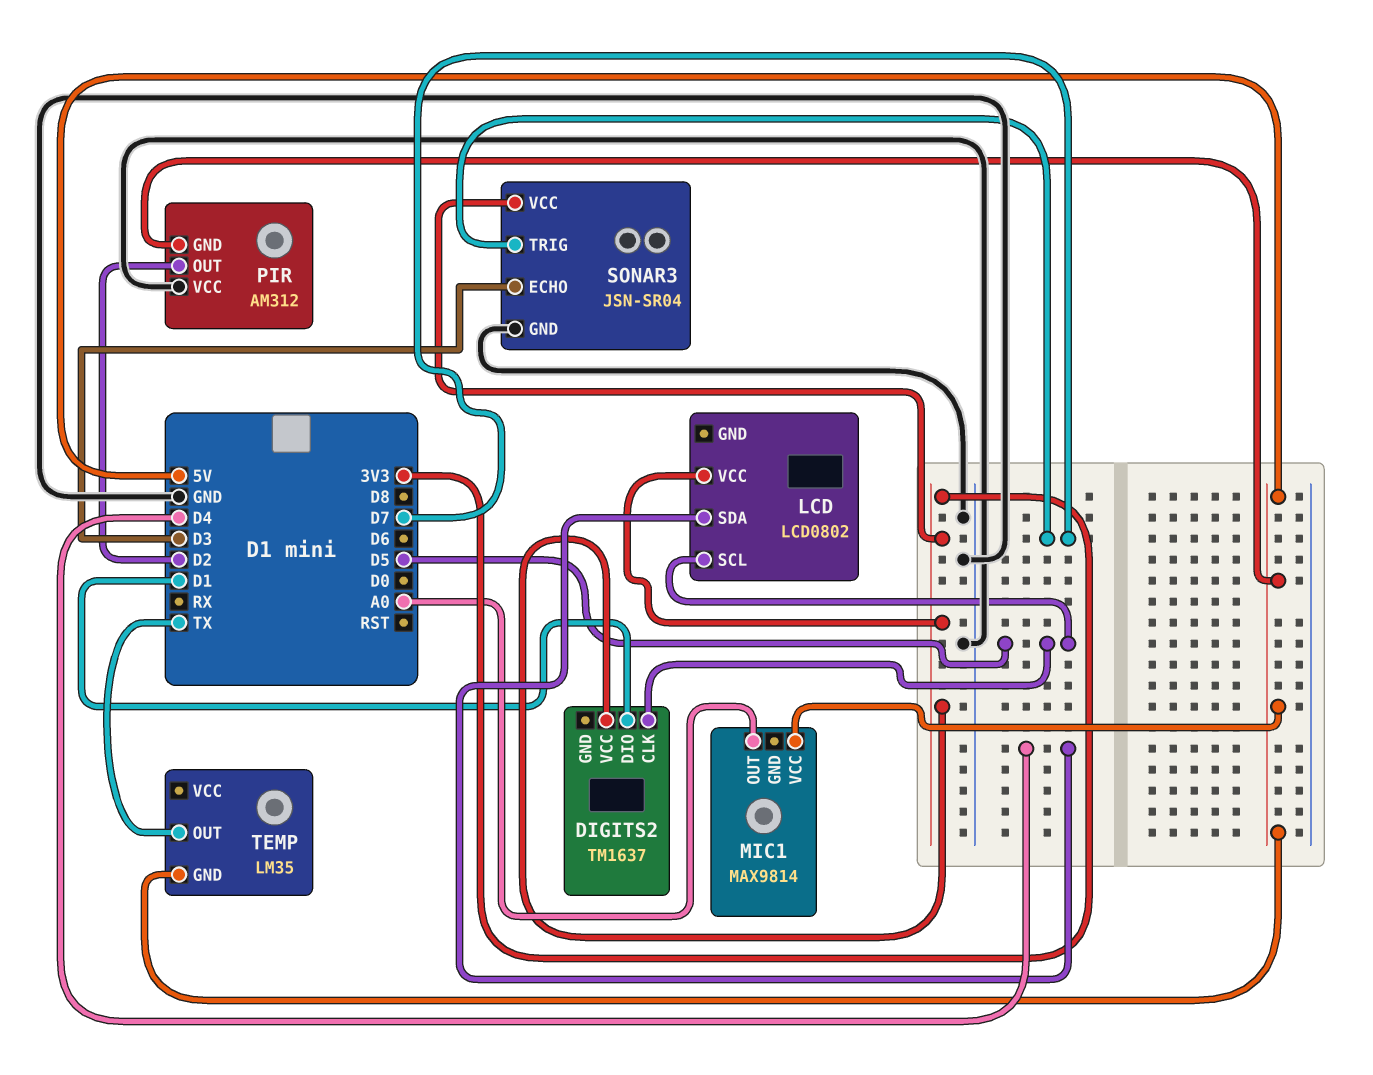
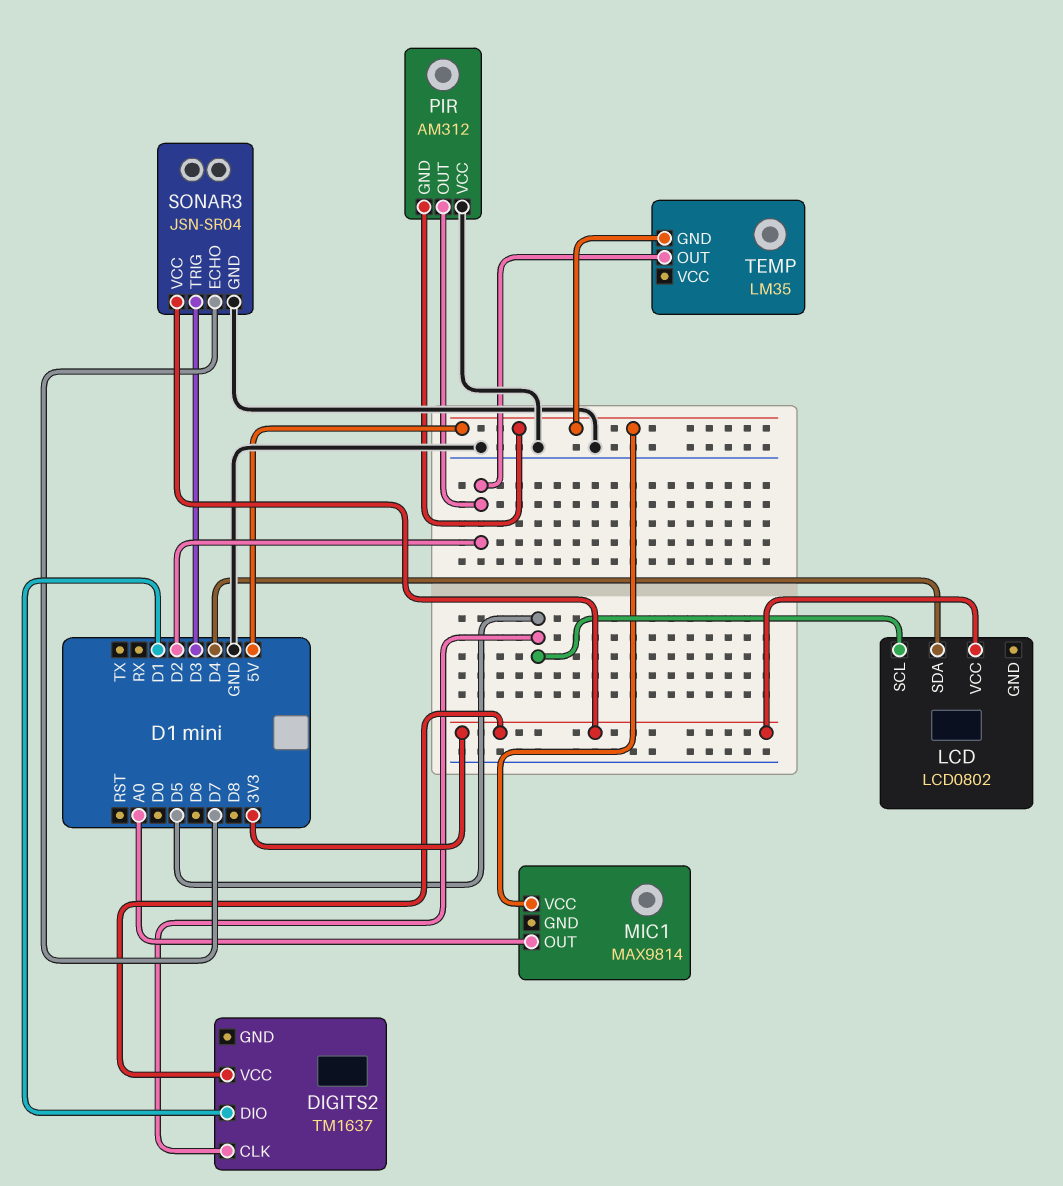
SONAR3 pin ECHO: D3 -> D7
SONAR3 pin TRIG: D7 -> D3
TEMP pin OUT: TX -> D2

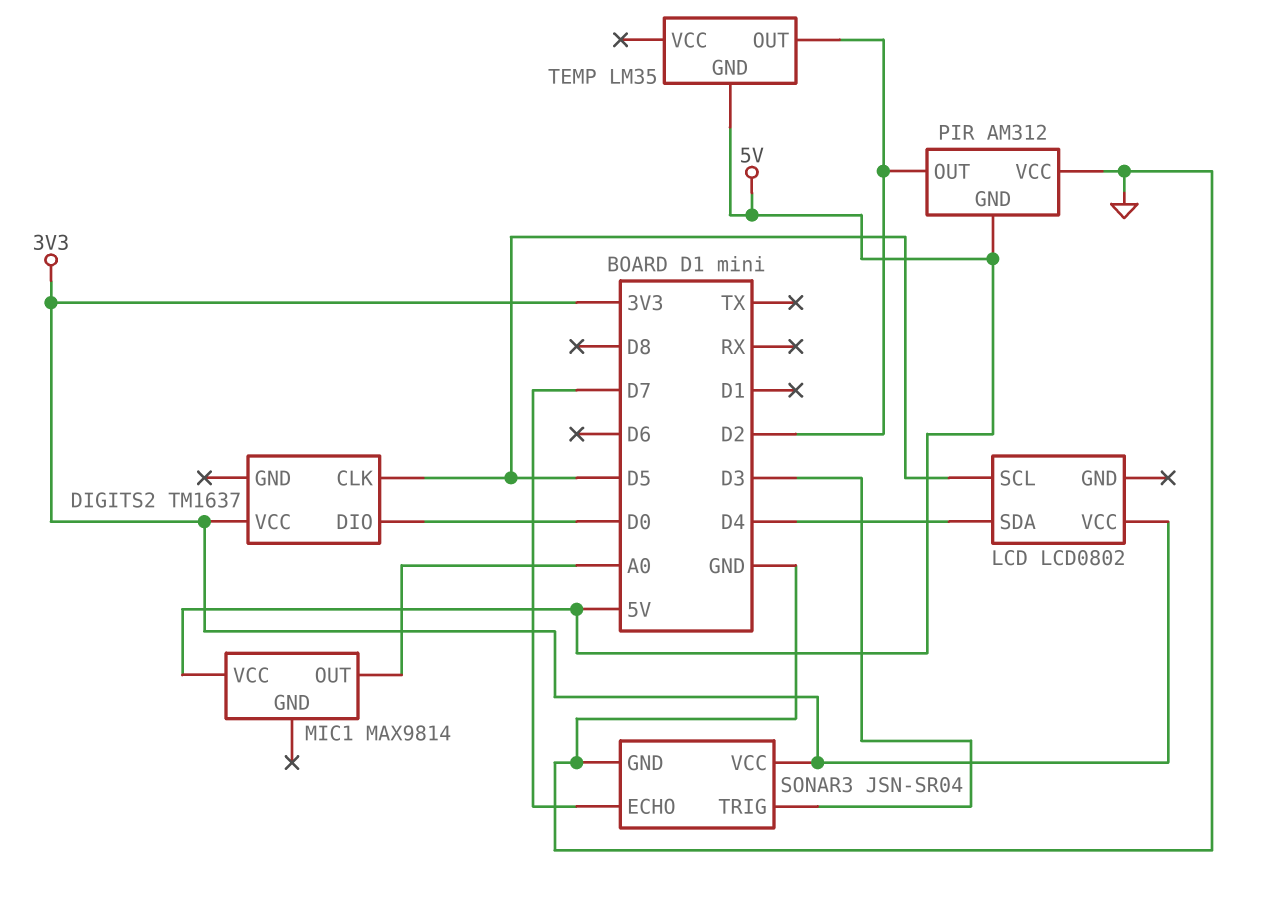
DIGITS2 pin DIO: D1 -> D0

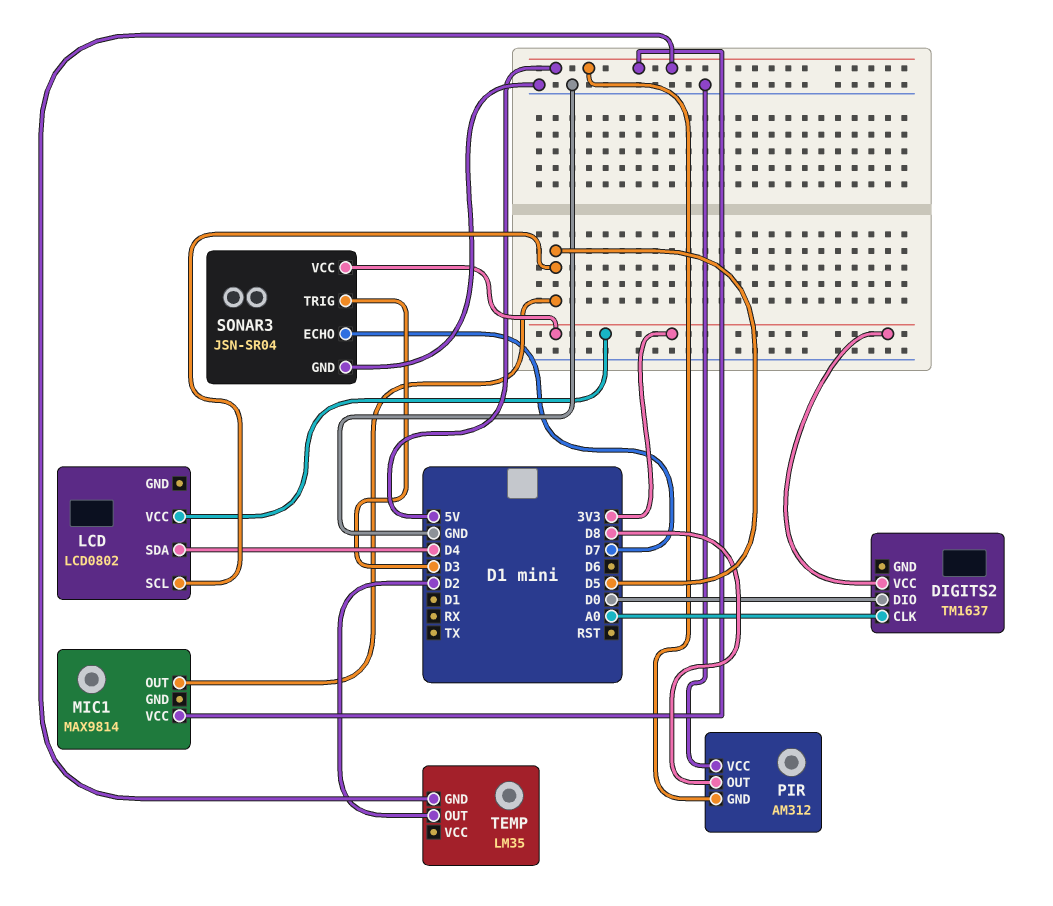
DIGITS2 pin CLK: D5 -> A0
MIC1 pin OUT: A0 -> D5
PIR pin OUT: D2 -> D8

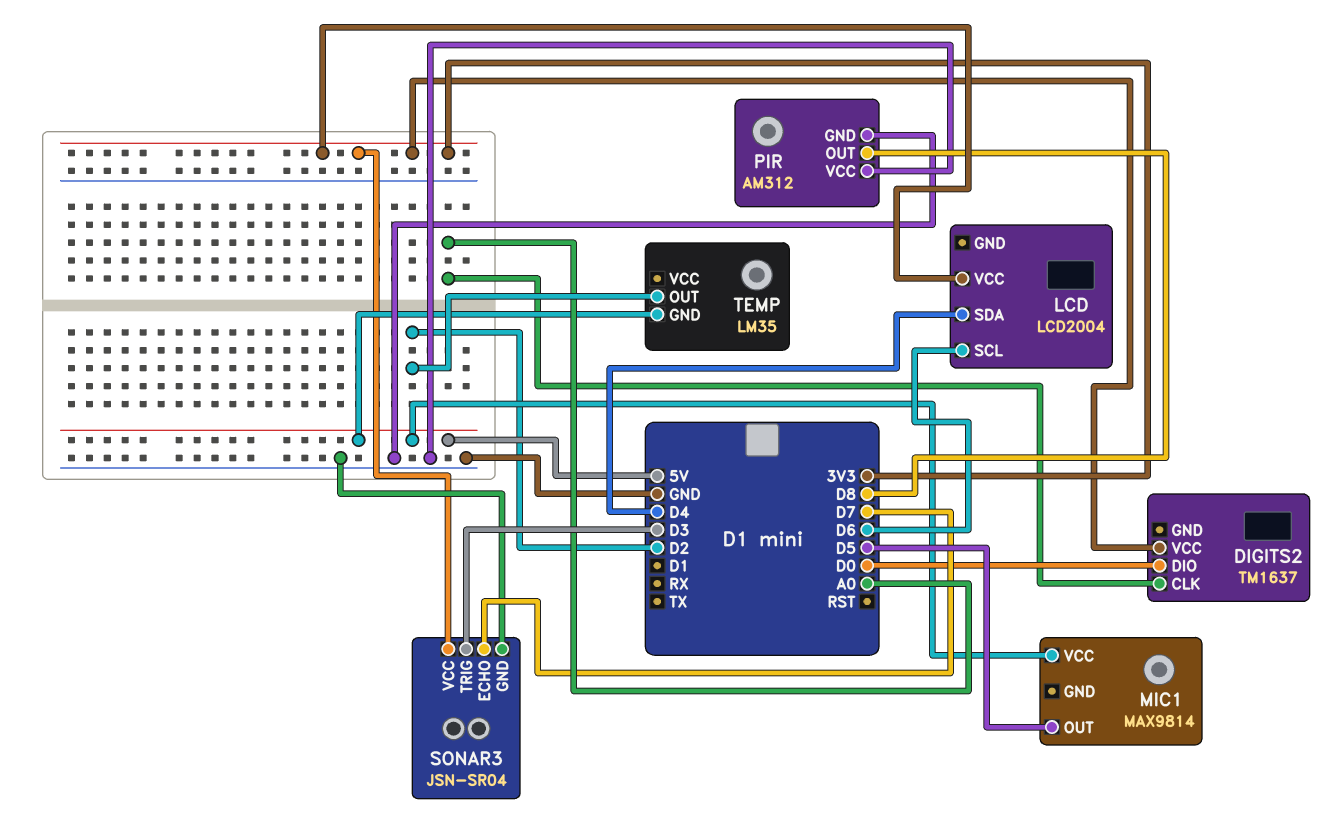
LCD: LCD0802 -> LCD2004
LCD pin SCL: D5 -> D6
PIR pin GND: 5V -> GND

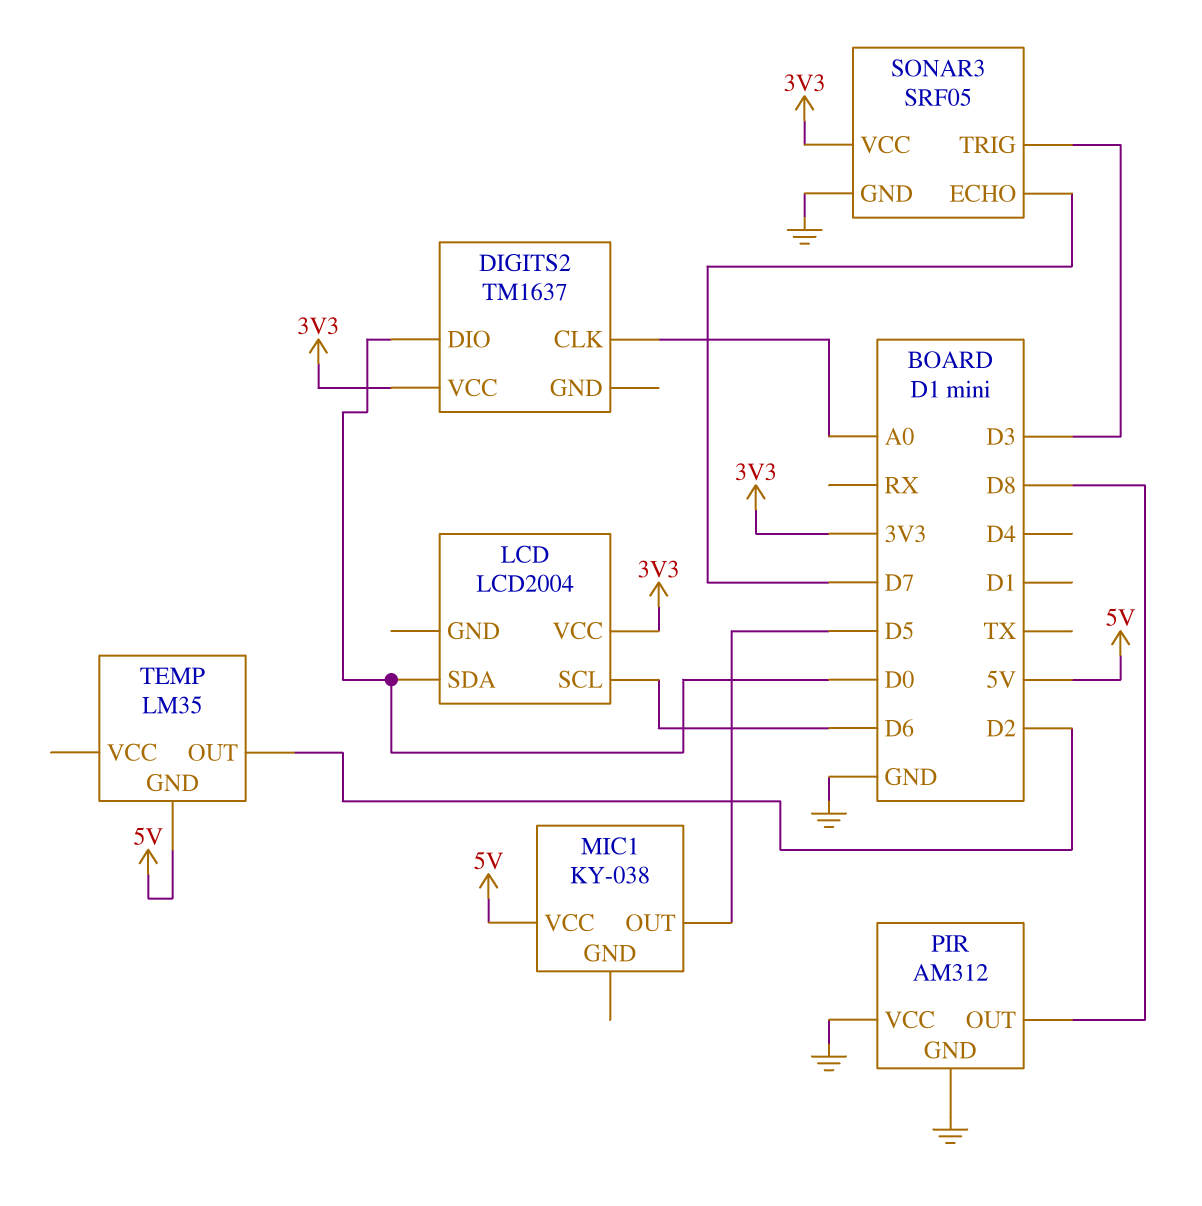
LCD pin SDA: D4 -> D0
MIC1: MAX9814 -> KY-038
SONAR3: JSN-SR04 -> SRF05

